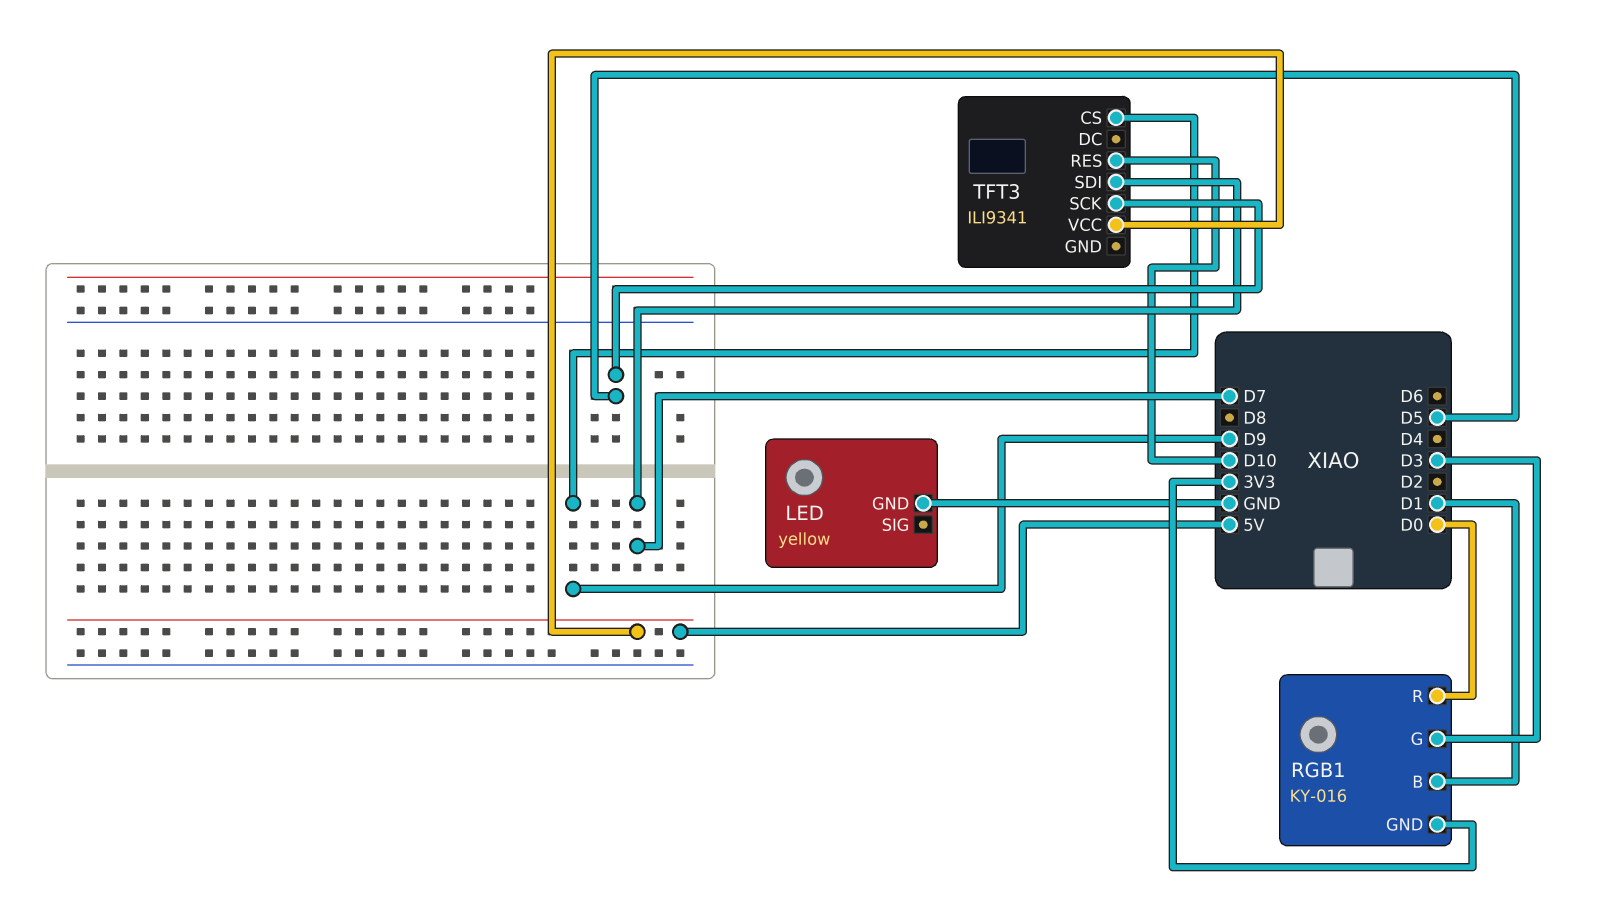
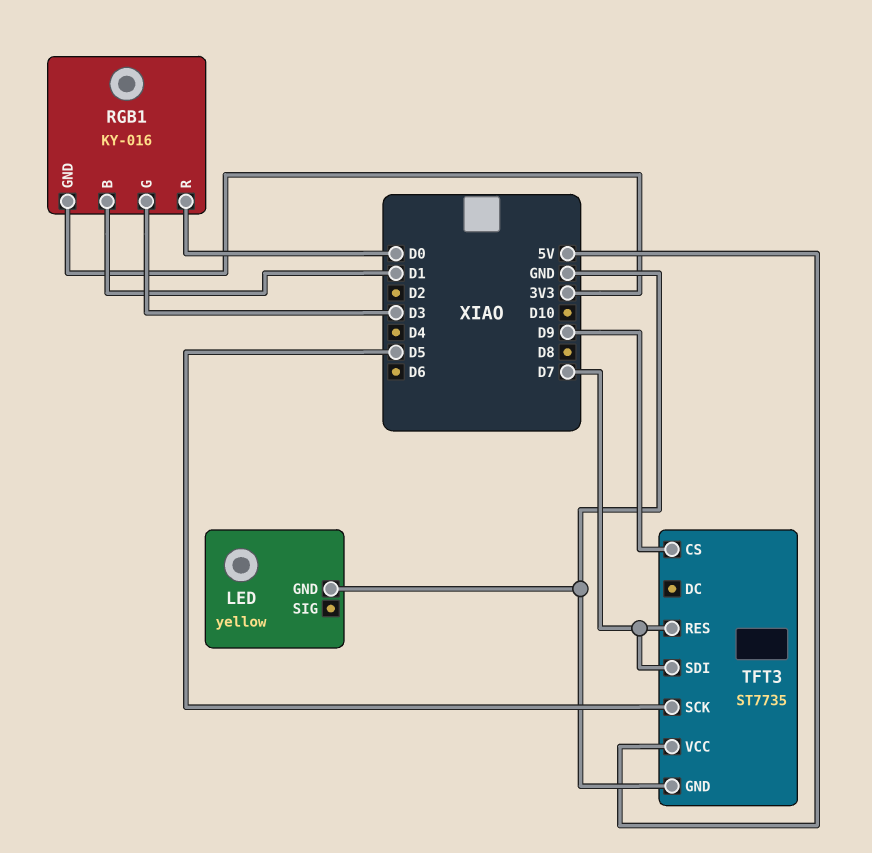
TFT3: ILI9341 -> ST7735
TFT3 pin GND: none -> GND
TFT3 pin RES: D10 -> D7

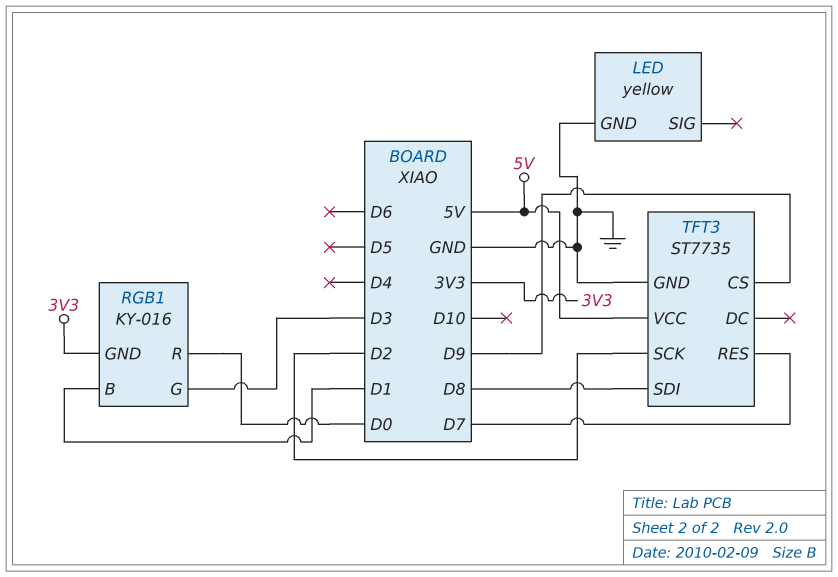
TFT3 pin SCK: D5 -> D2
TFT3 pin SDI: D7 -> D8

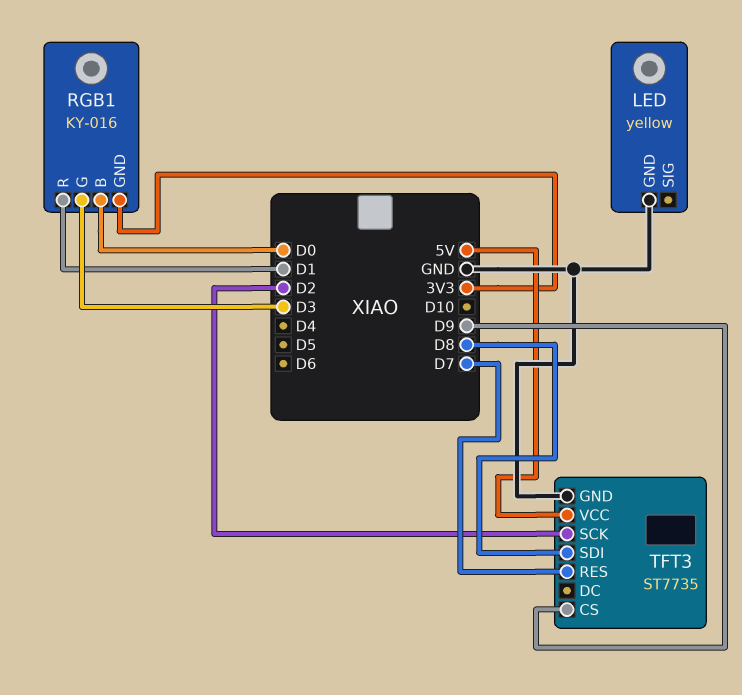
RGB1 pin B: D1 -> D0
RGB1 pin R: D0 -> D1

